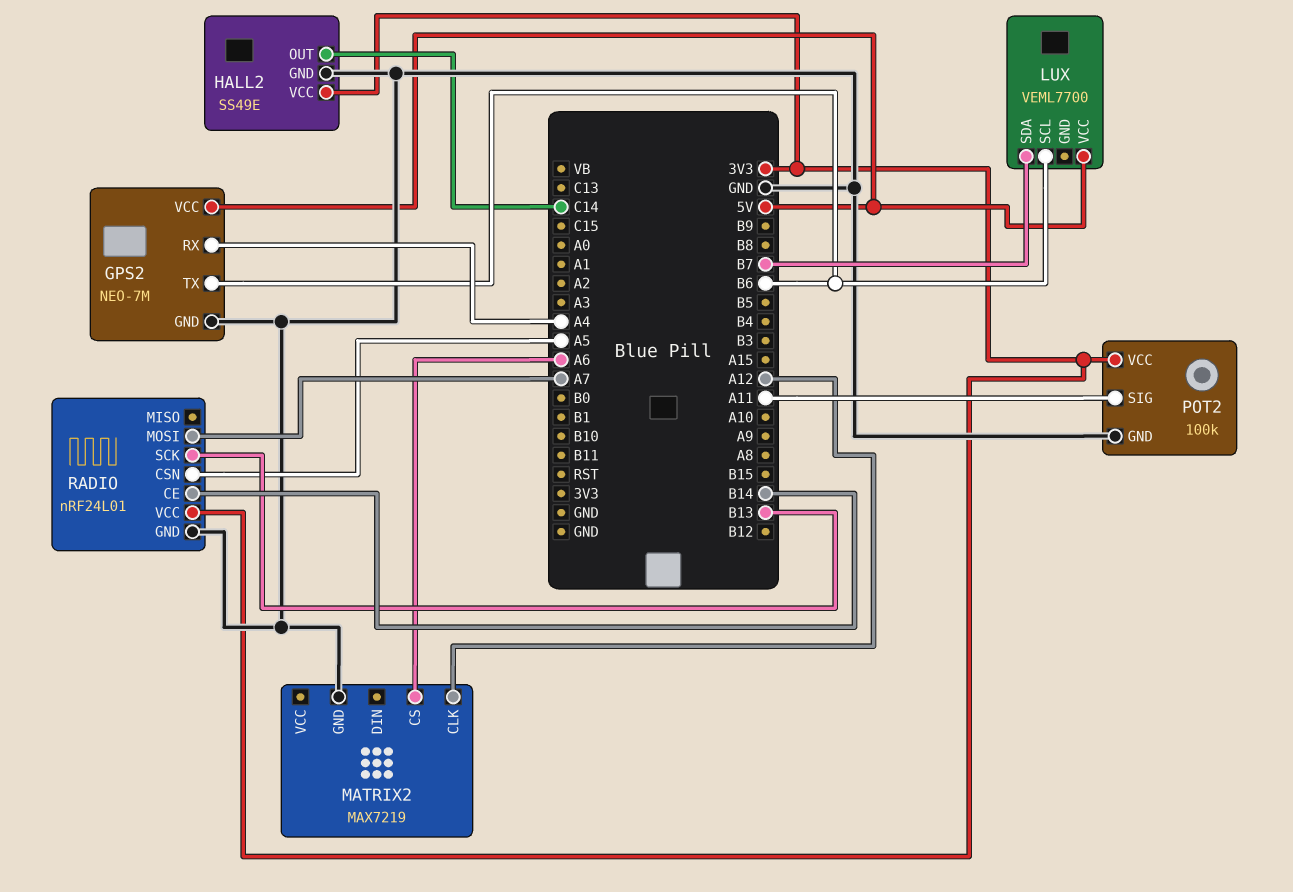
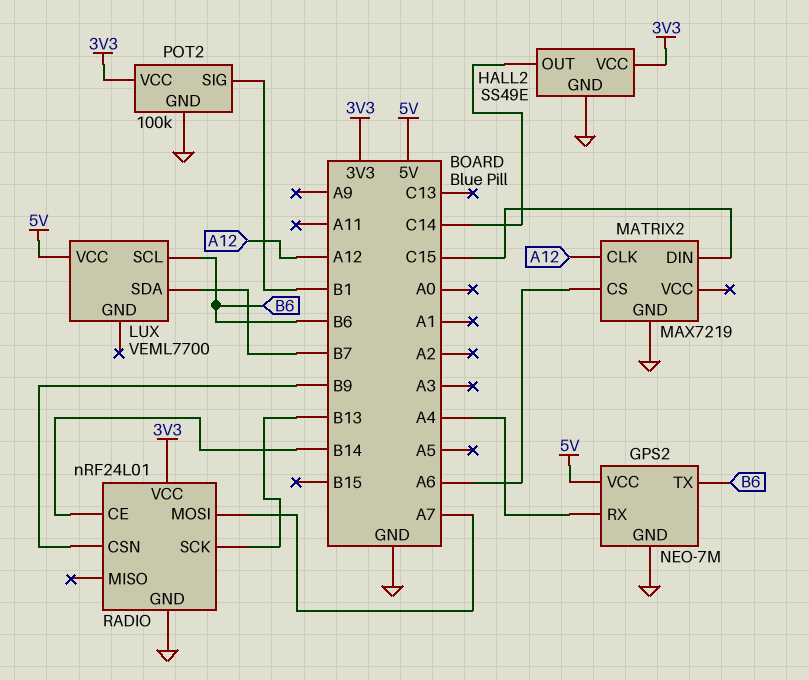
MATRIX2 pin DIN: none -> C15
POT2 pin SIG: A11 -> B1
RADIO pin CSN: A5 -> B9

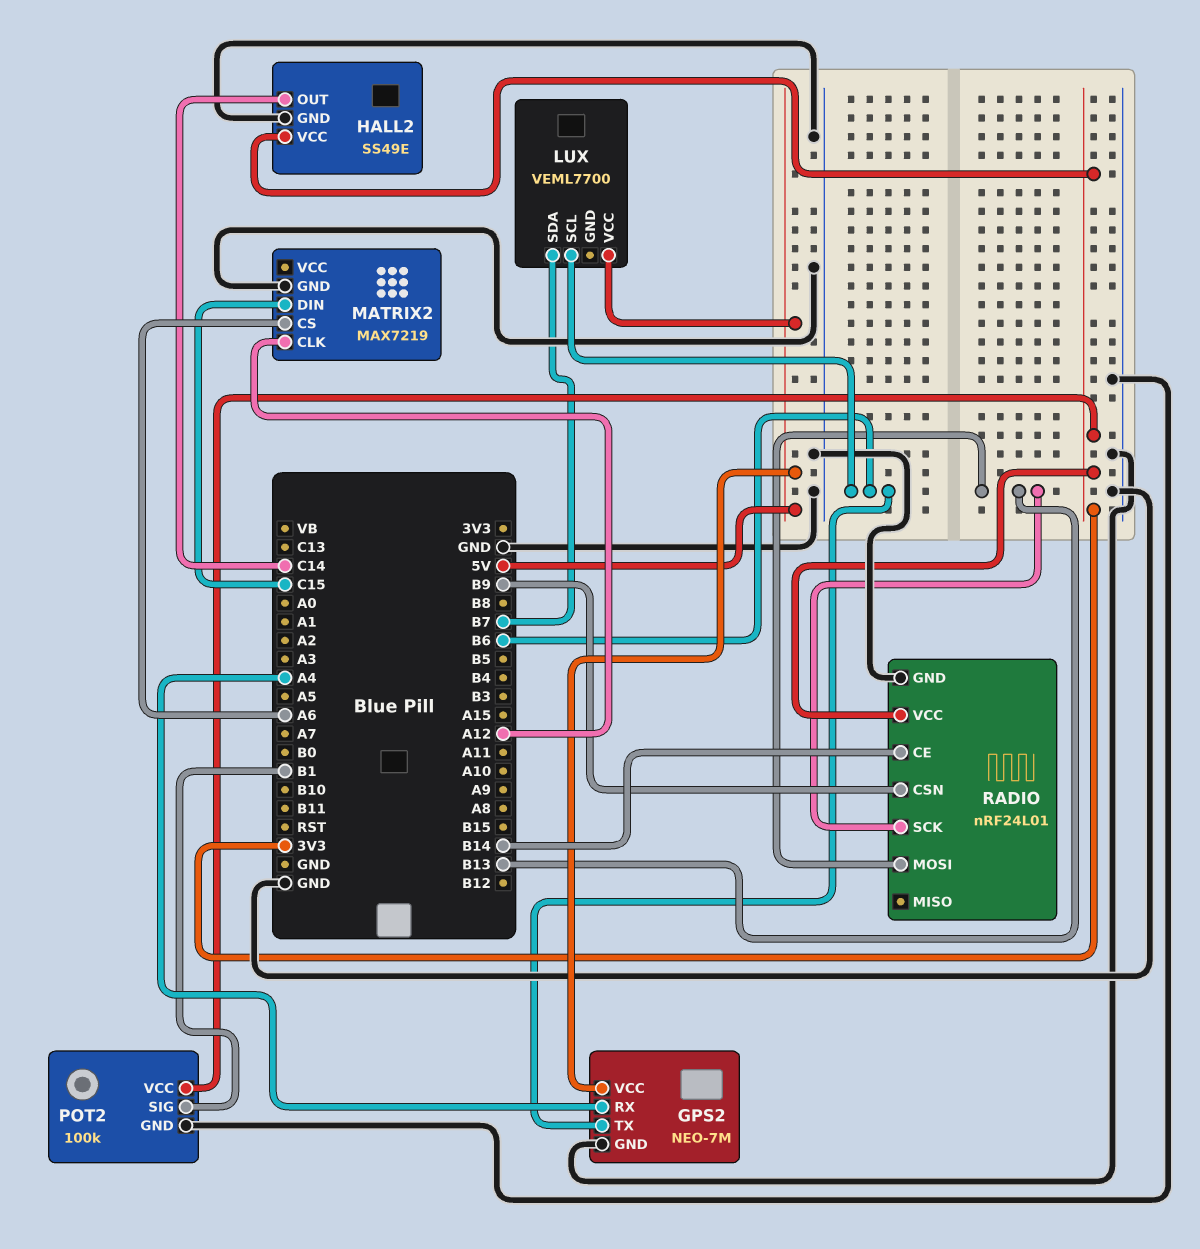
RADIO pin MOSI: A7 -> B13

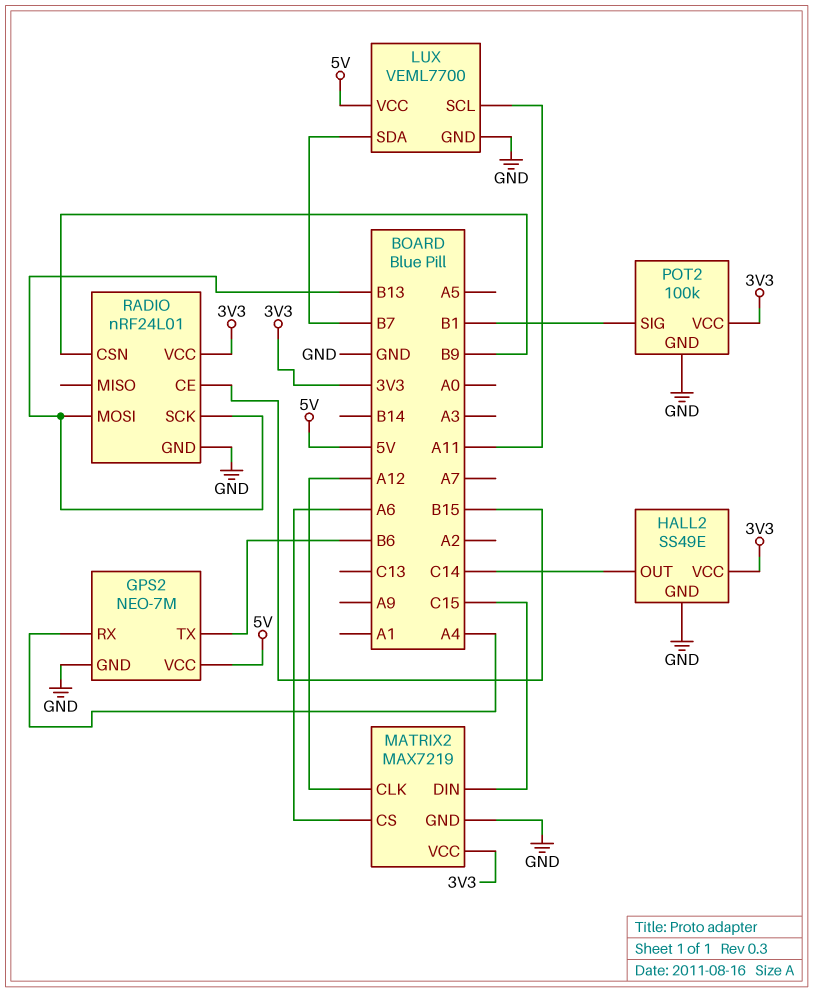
LUX pin GND: none -> GND
LUX pin SCL: B6 -> A11
MATRIX2 pin VCC: none -> 3V3
RADIO pin CE: B14 -> B15

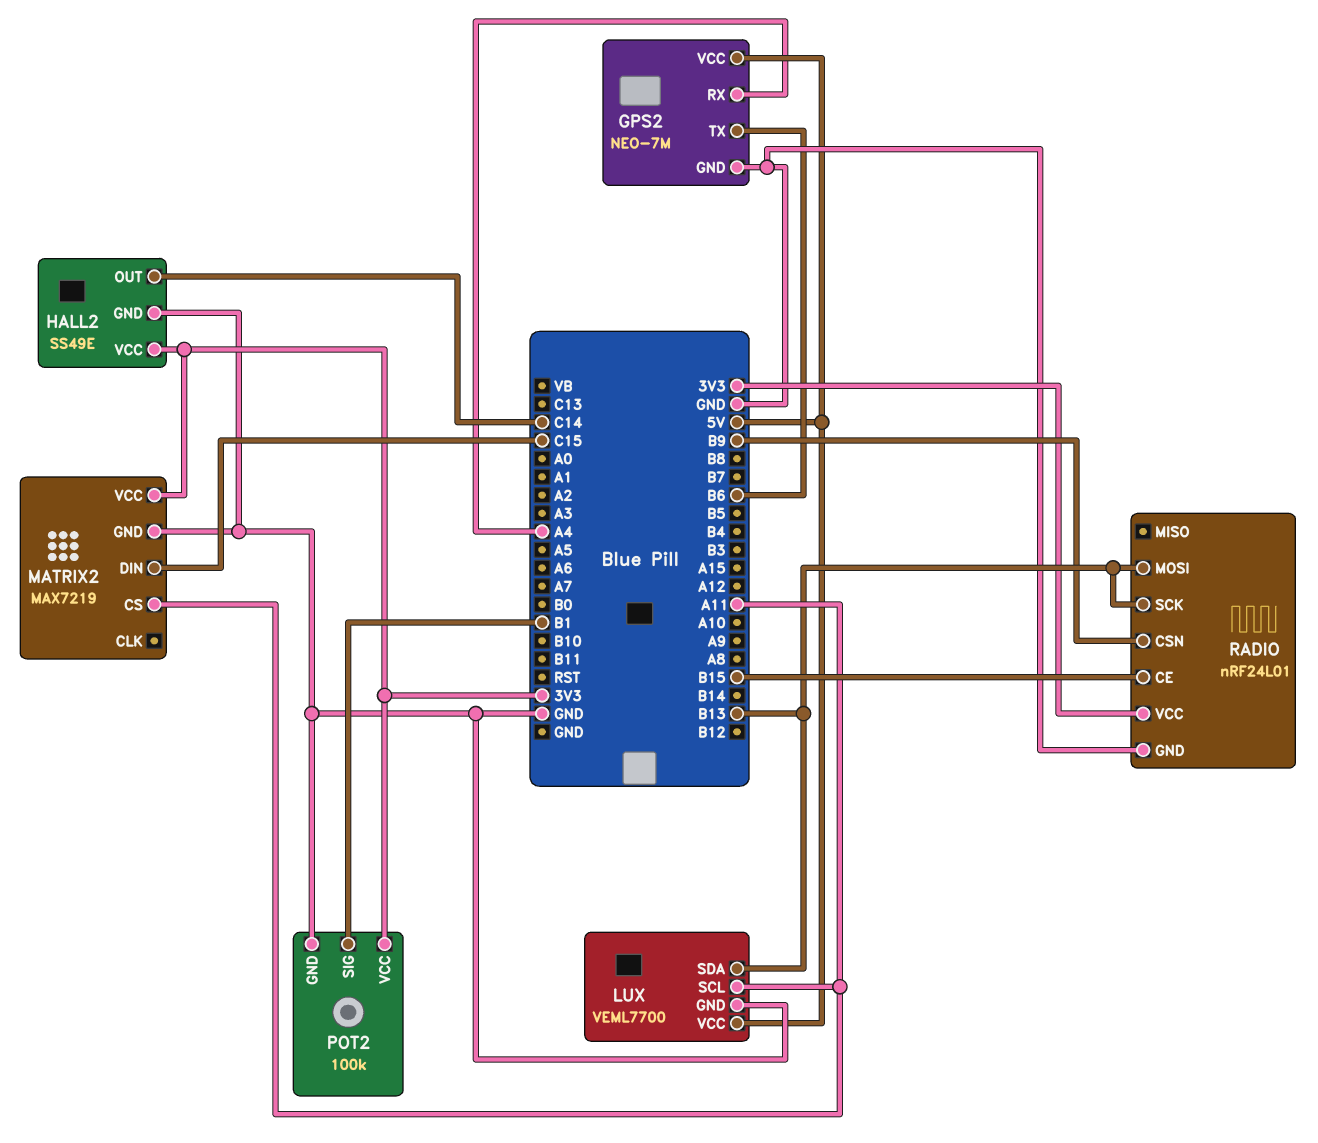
LUX pin SDA: B7 -> B13
MATRIX2 pin CLK: A12 -> none
MATRIX2 pin CS: A6 -> A11

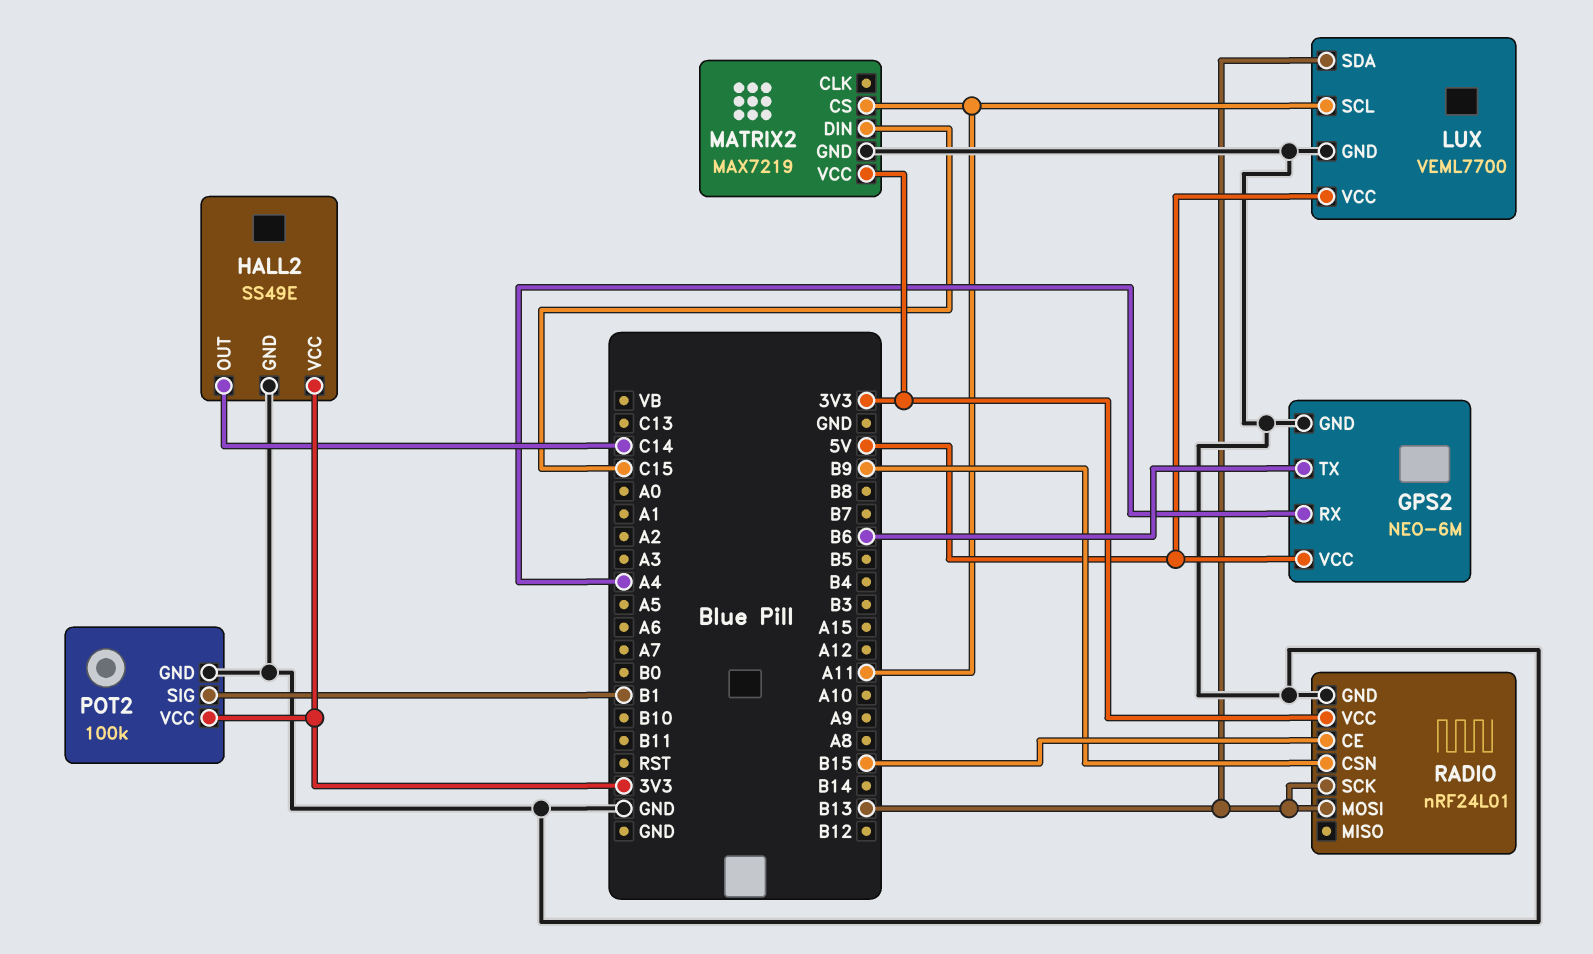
GPS2: NEO-7M -> NEO-6M

